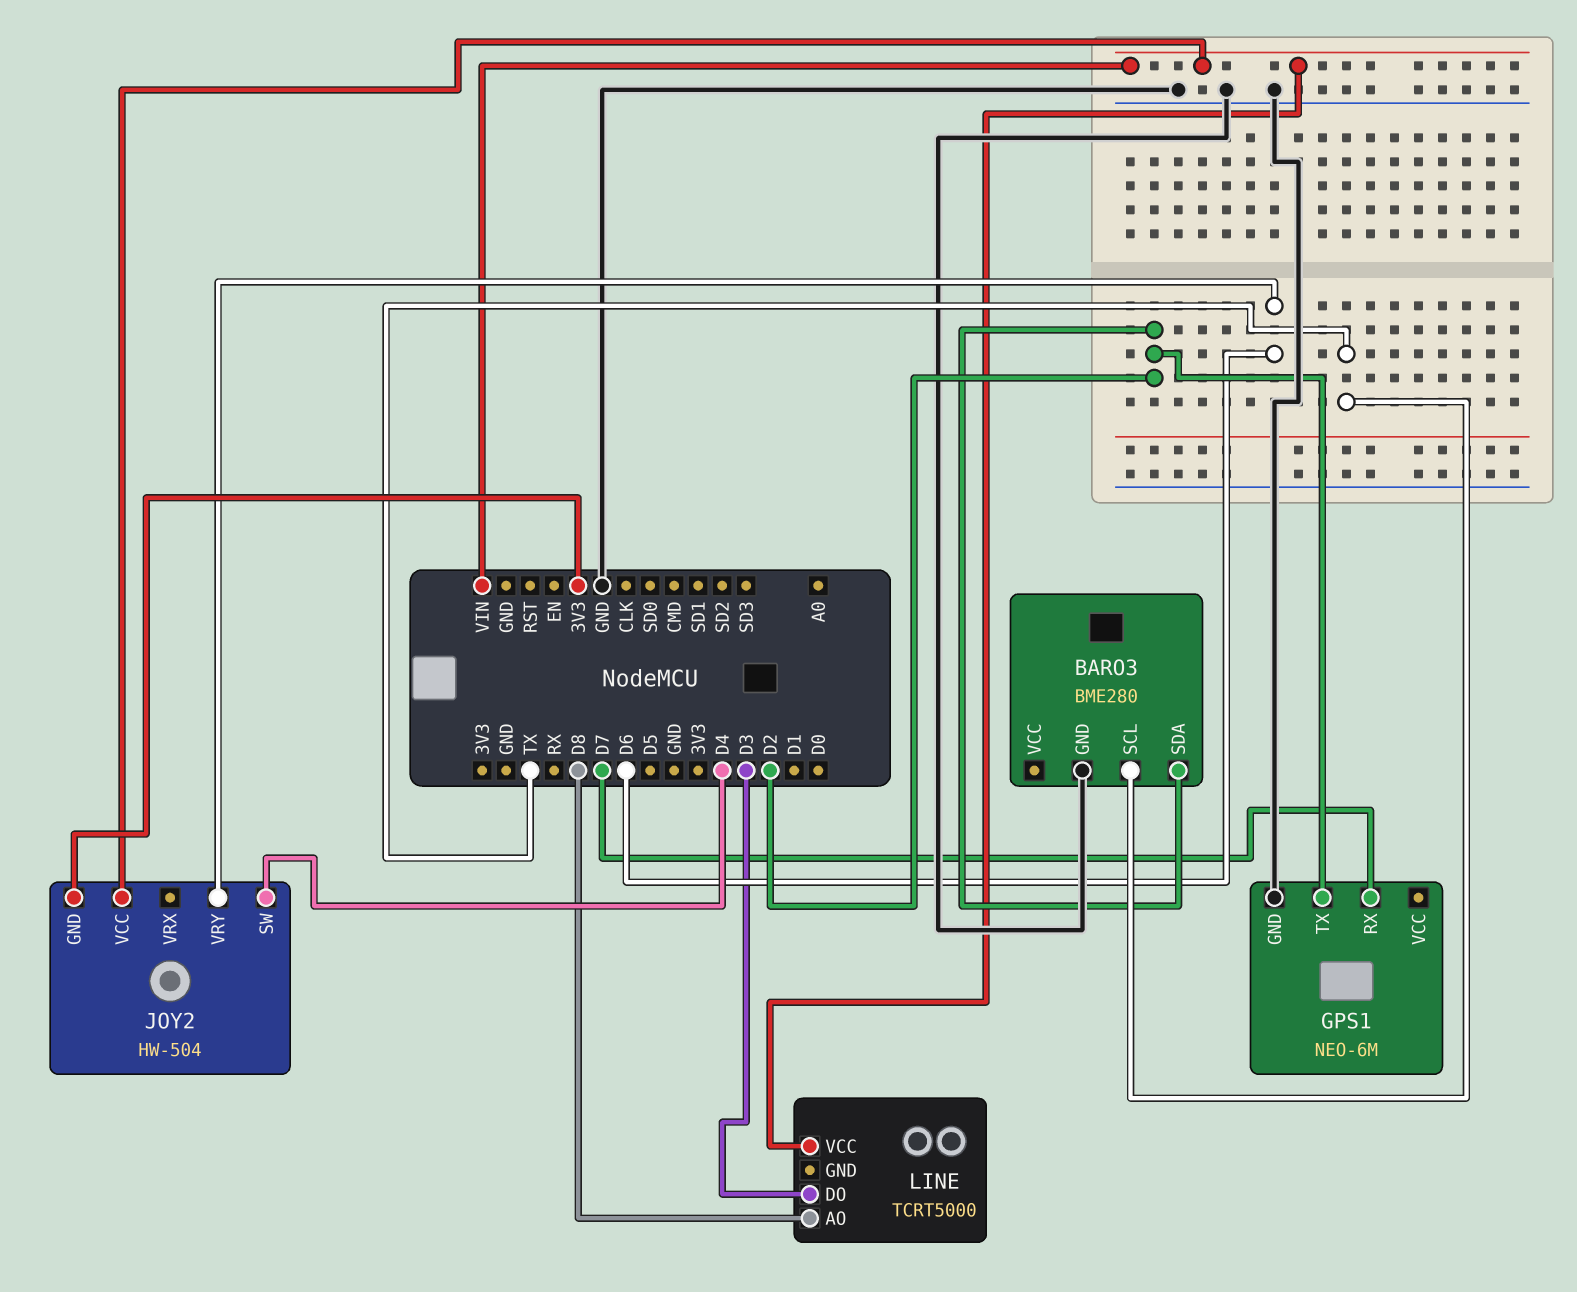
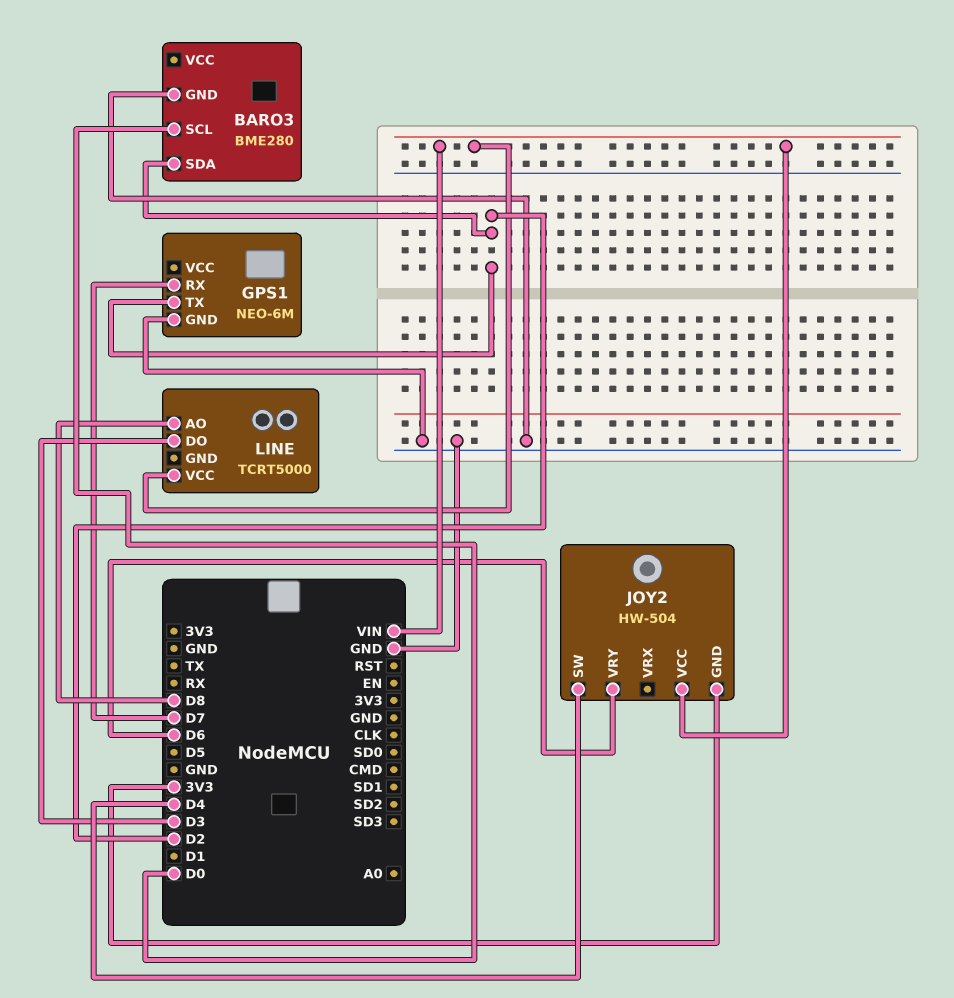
BARO3 pin SCL: TX -> D0

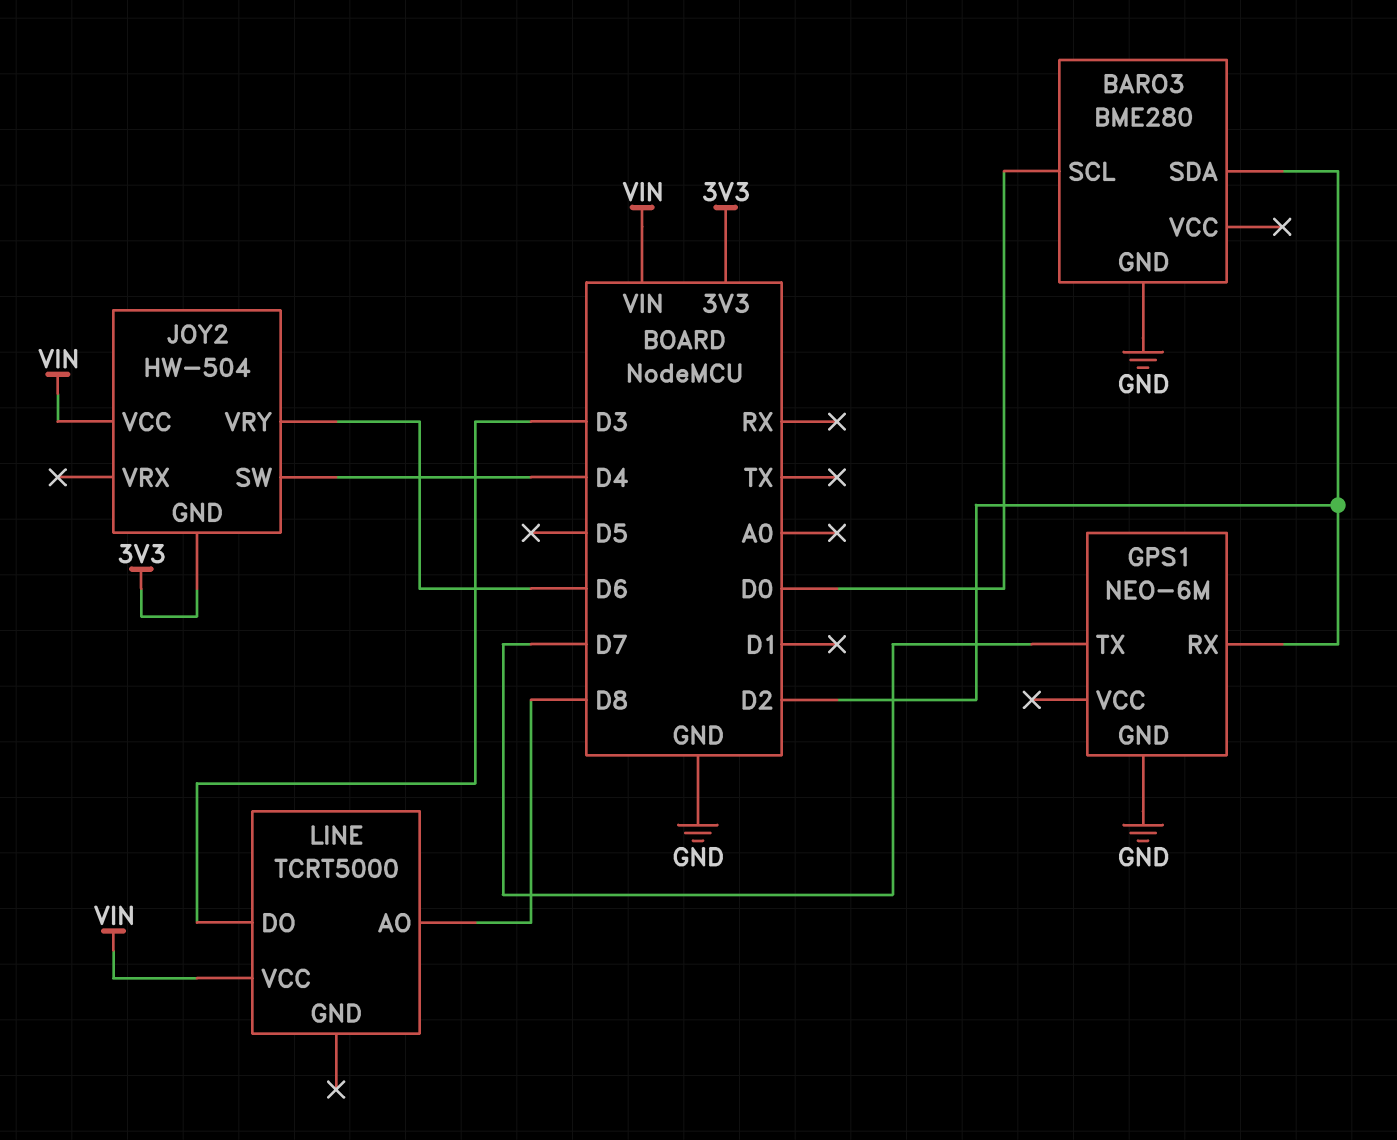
GPS1 pin RX: D7 -> D2
GPS1 pin TX: D2 -> D7

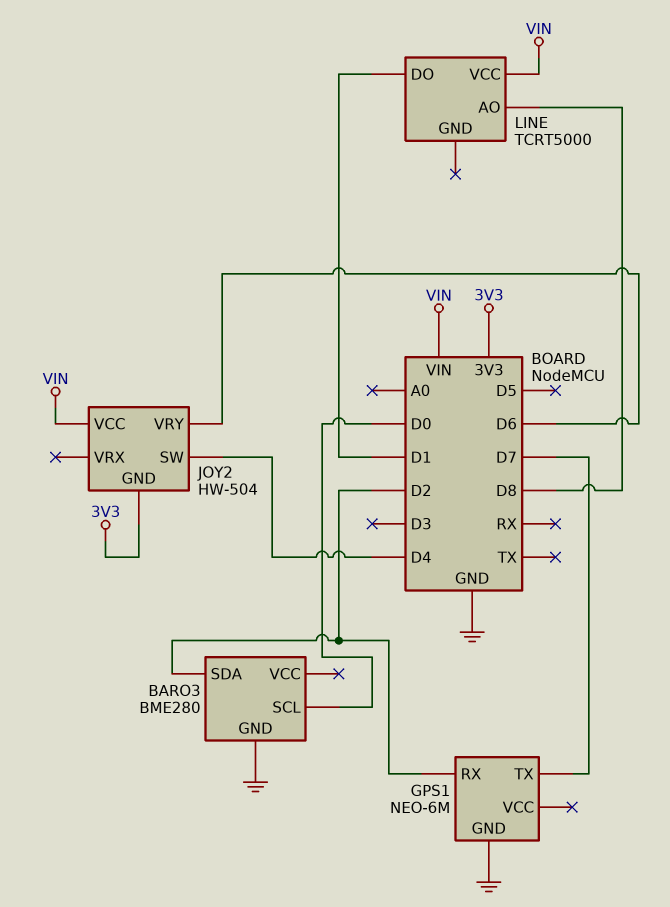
LINE pin DO: D3 -> D1

